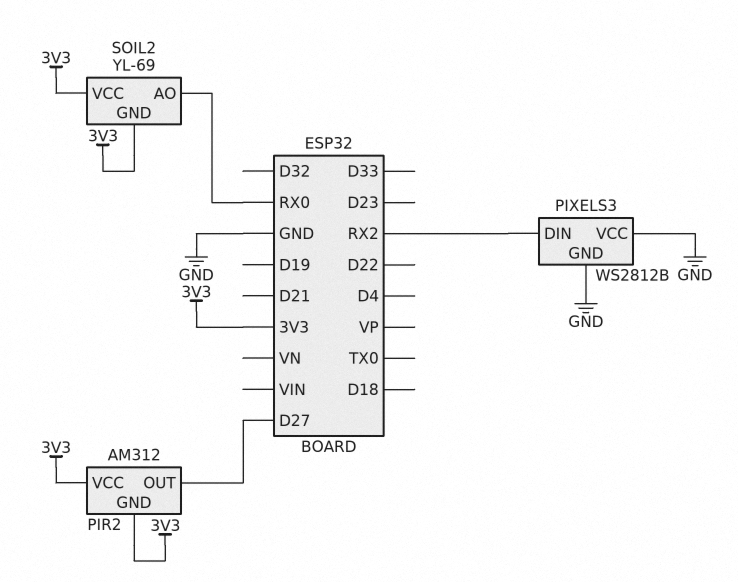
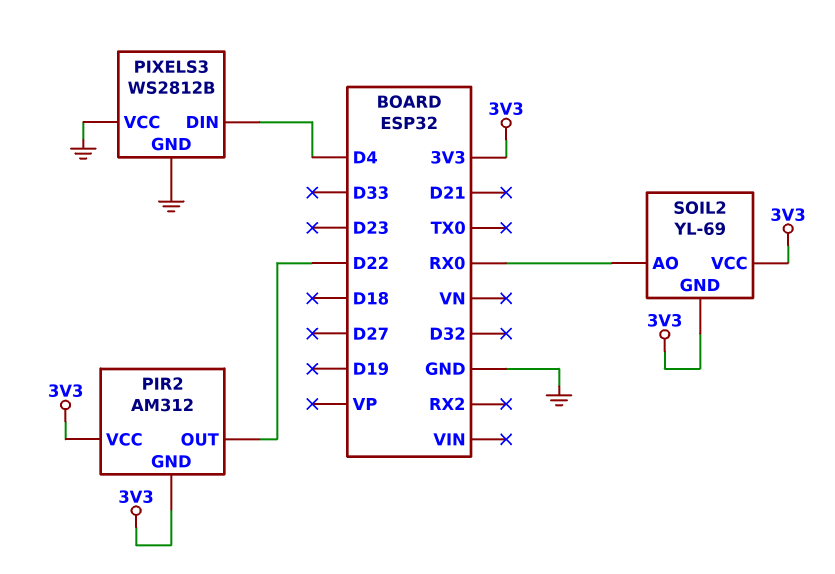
PIR2 pin OUT: D27 -> D22
PIXELS3 pin DIN: RX2 -> D4

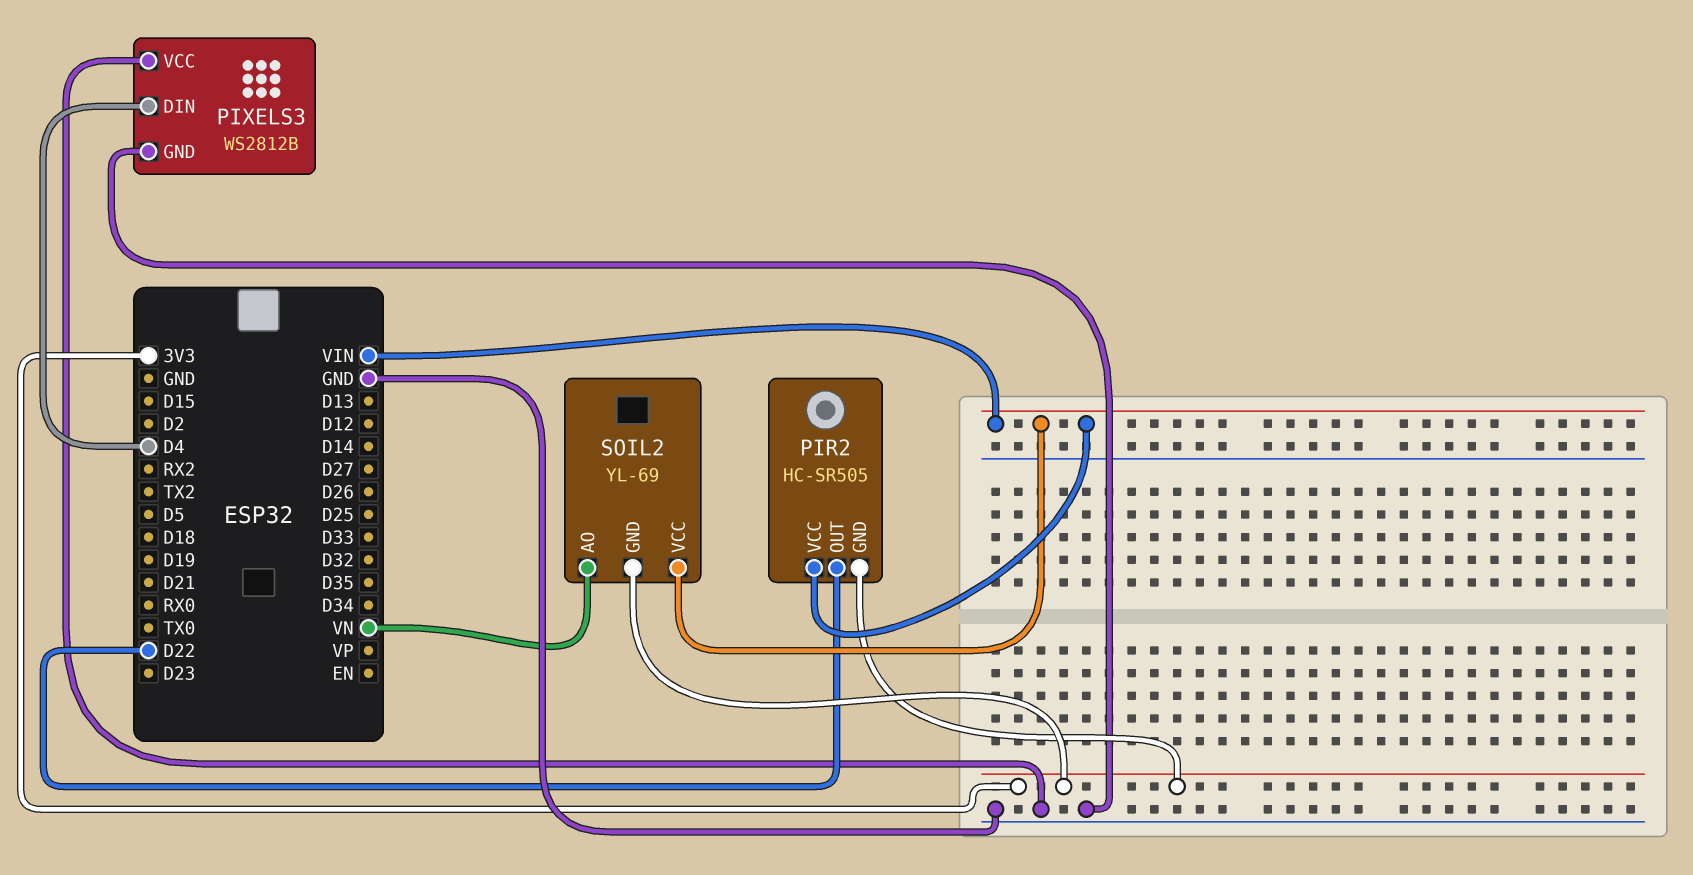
PIR2: AM312 -> HC-SR505
PIR2 pin VCC: 3V3 -> VIN
SOIL2 pin AO: RX0 -> VN
SOIL2 pin VCC: 3V3 -> VIN

